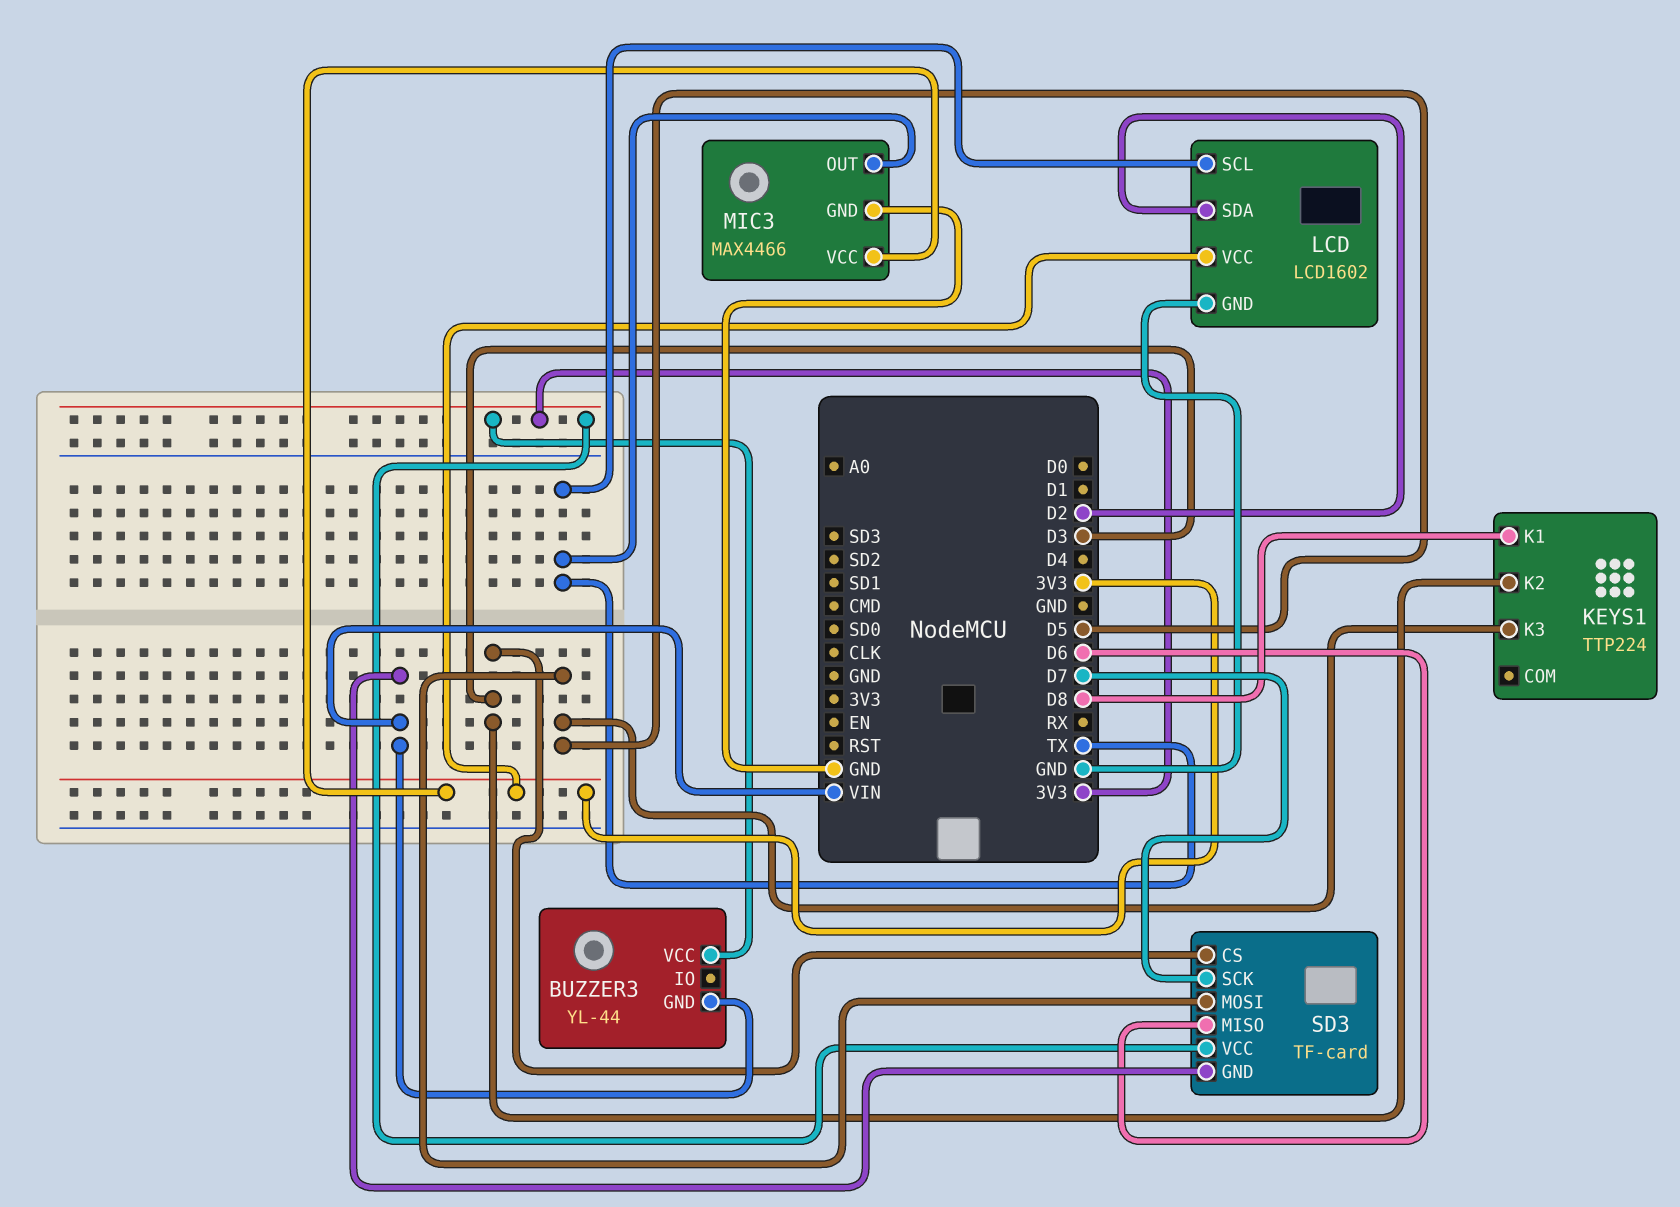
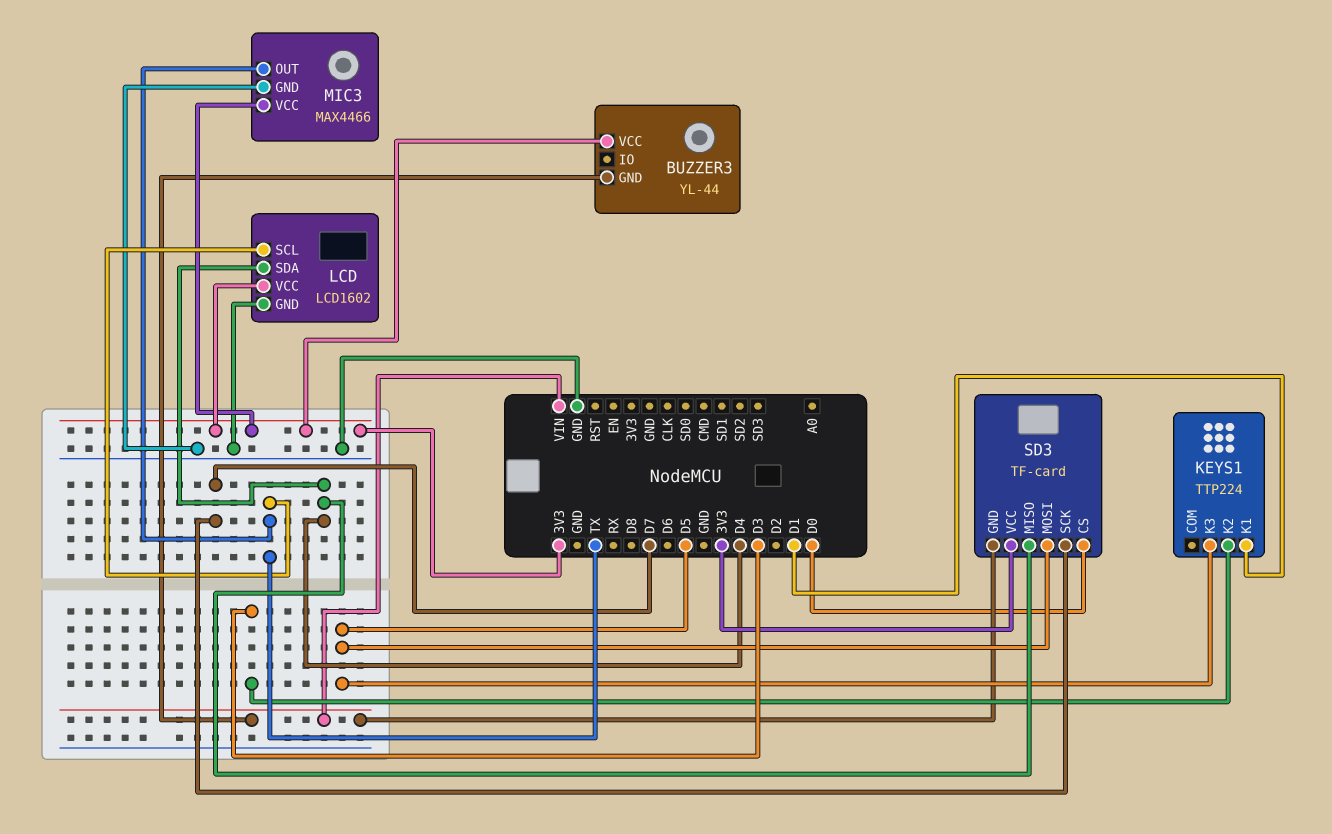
KEYS1 pin K1: D8 -> D1
LCD pin SDA: D2 -> D4
SD3 pin CS: D3 -> D0
SD3 pin MISO: D6 -> D4

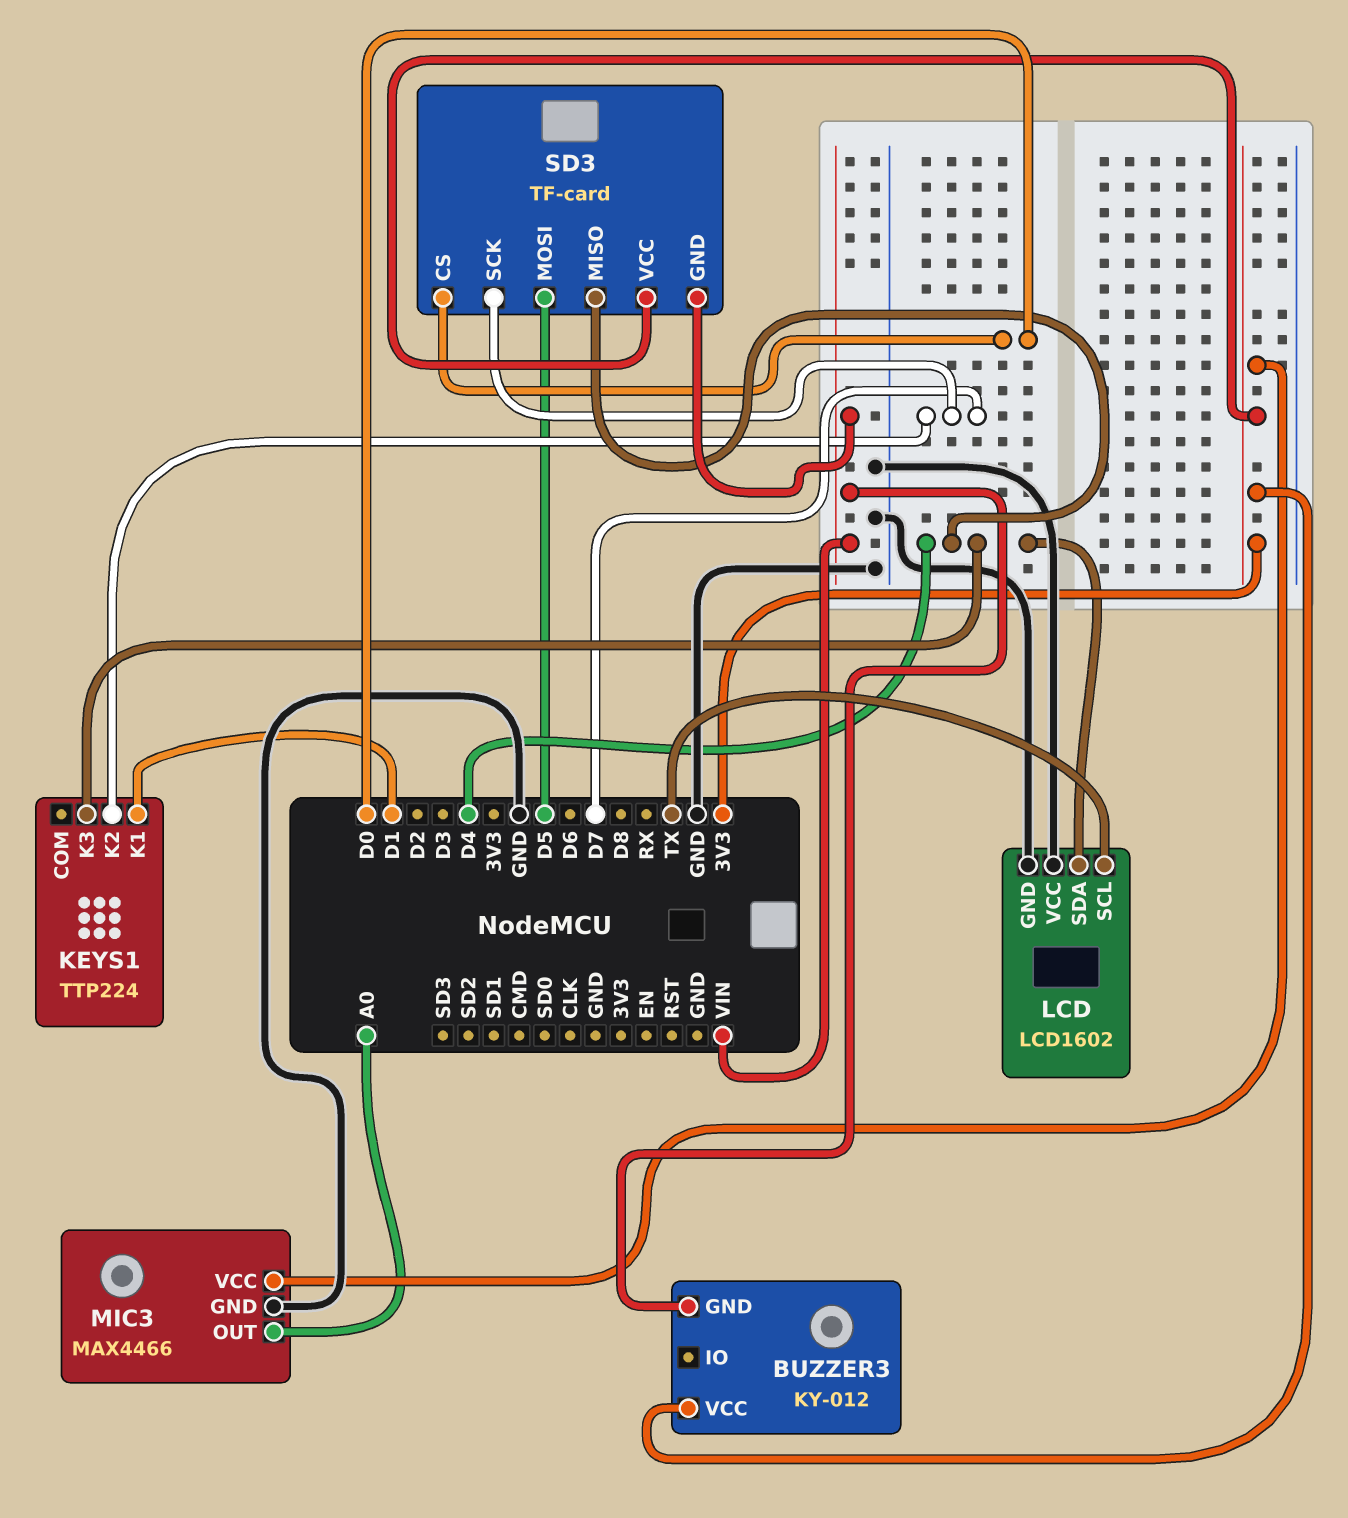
BUZZER3: YL-44 -> KY-012
KEYS1 pin K2: D3 -> D7
KEYS1 pin K3: D5 -> D4
LCD pin VCC: 3V3 -> GND
MIC3 pin OUT: TX -> A0

